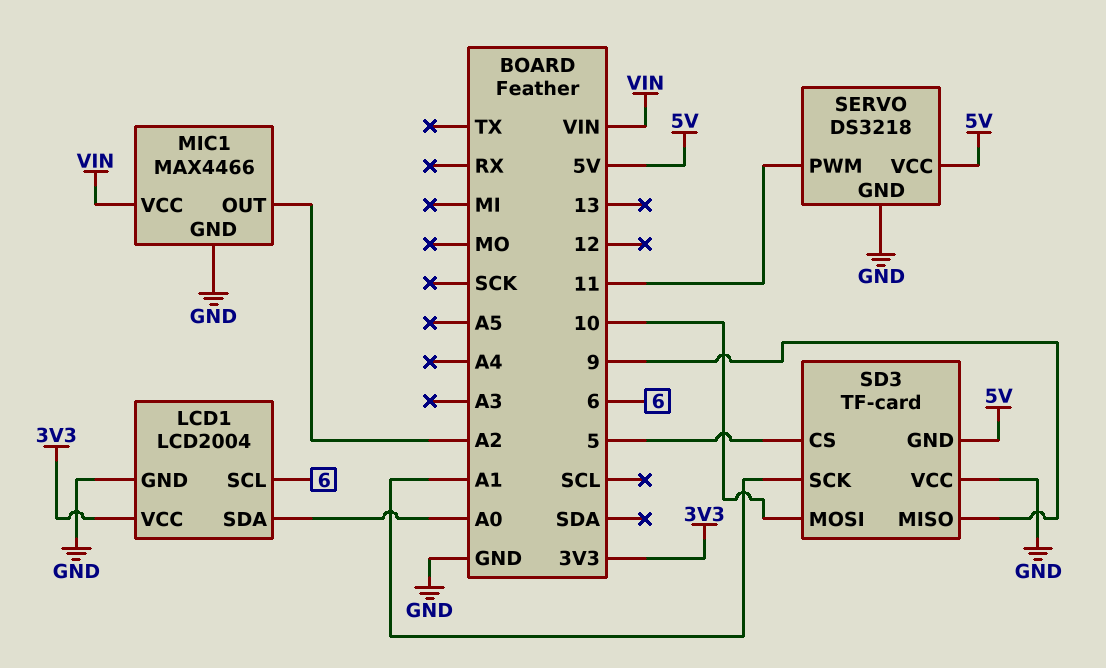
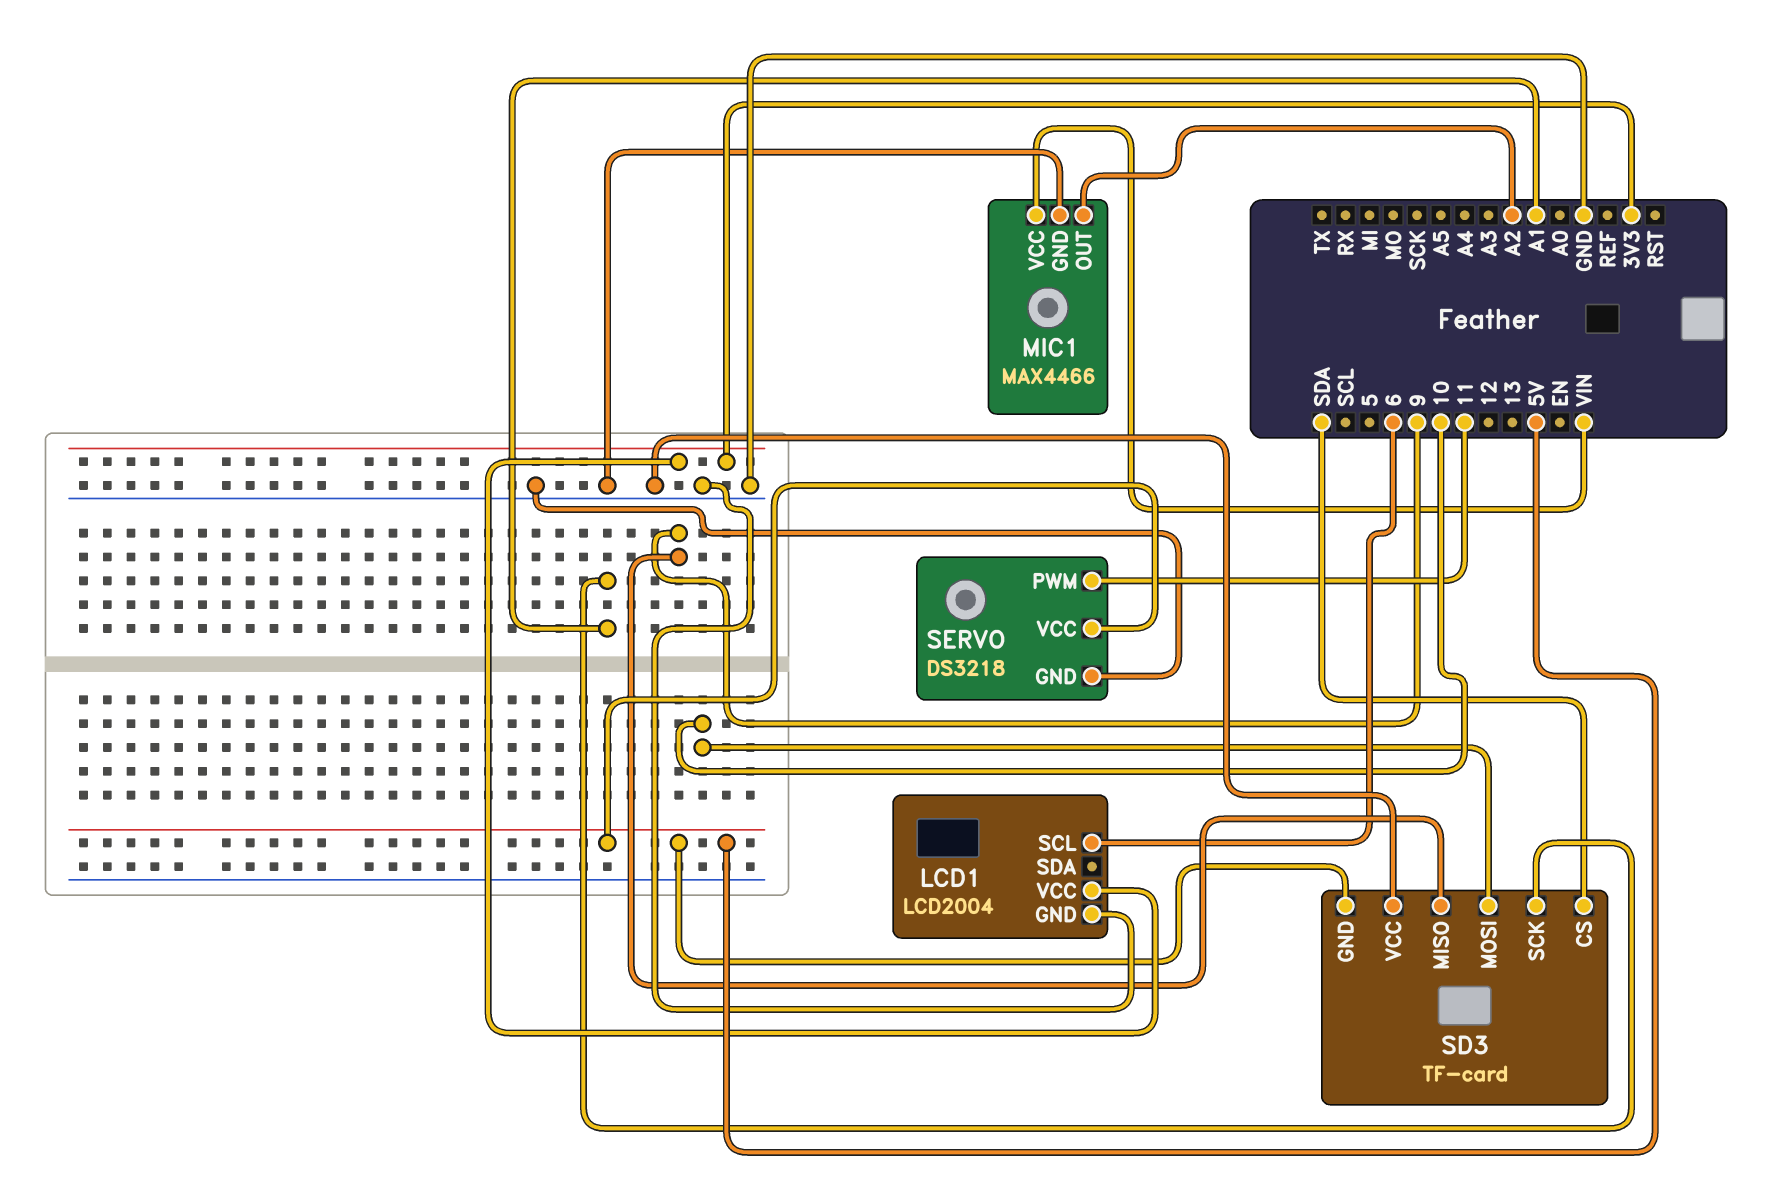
LCD1 pin SDA: A0 -> none
SD3 pin CS: 5 -> SDA

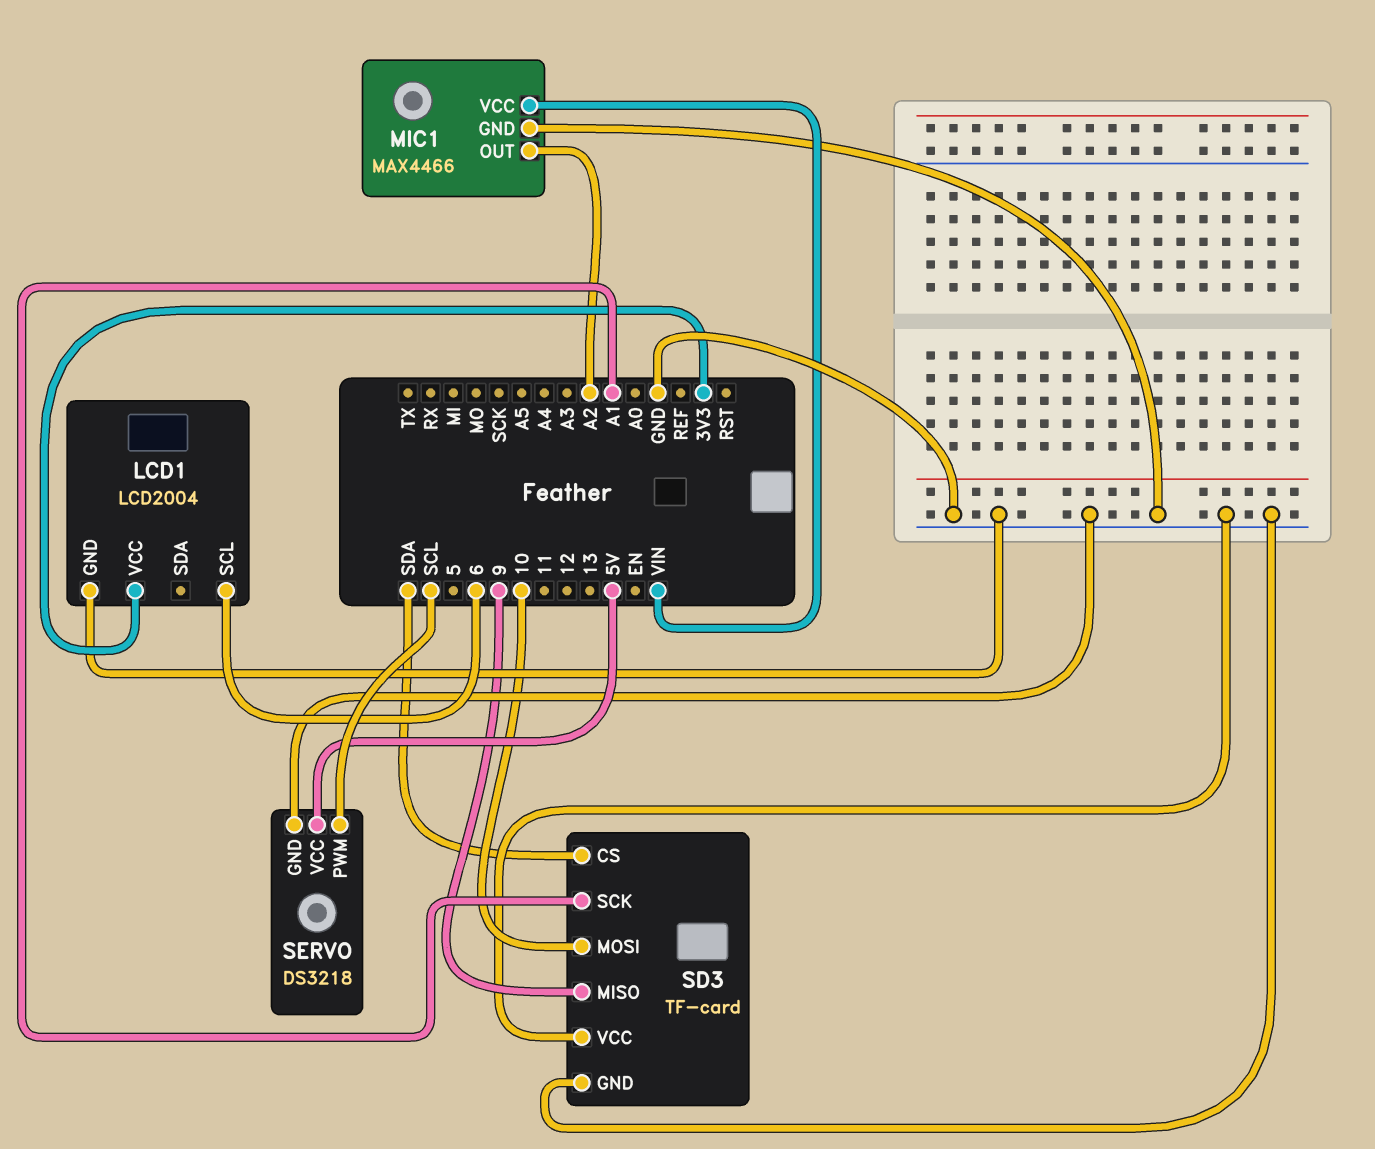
SD3 pin GND: 5V -> GND
SERVO pin PWM: 11 -> SCL

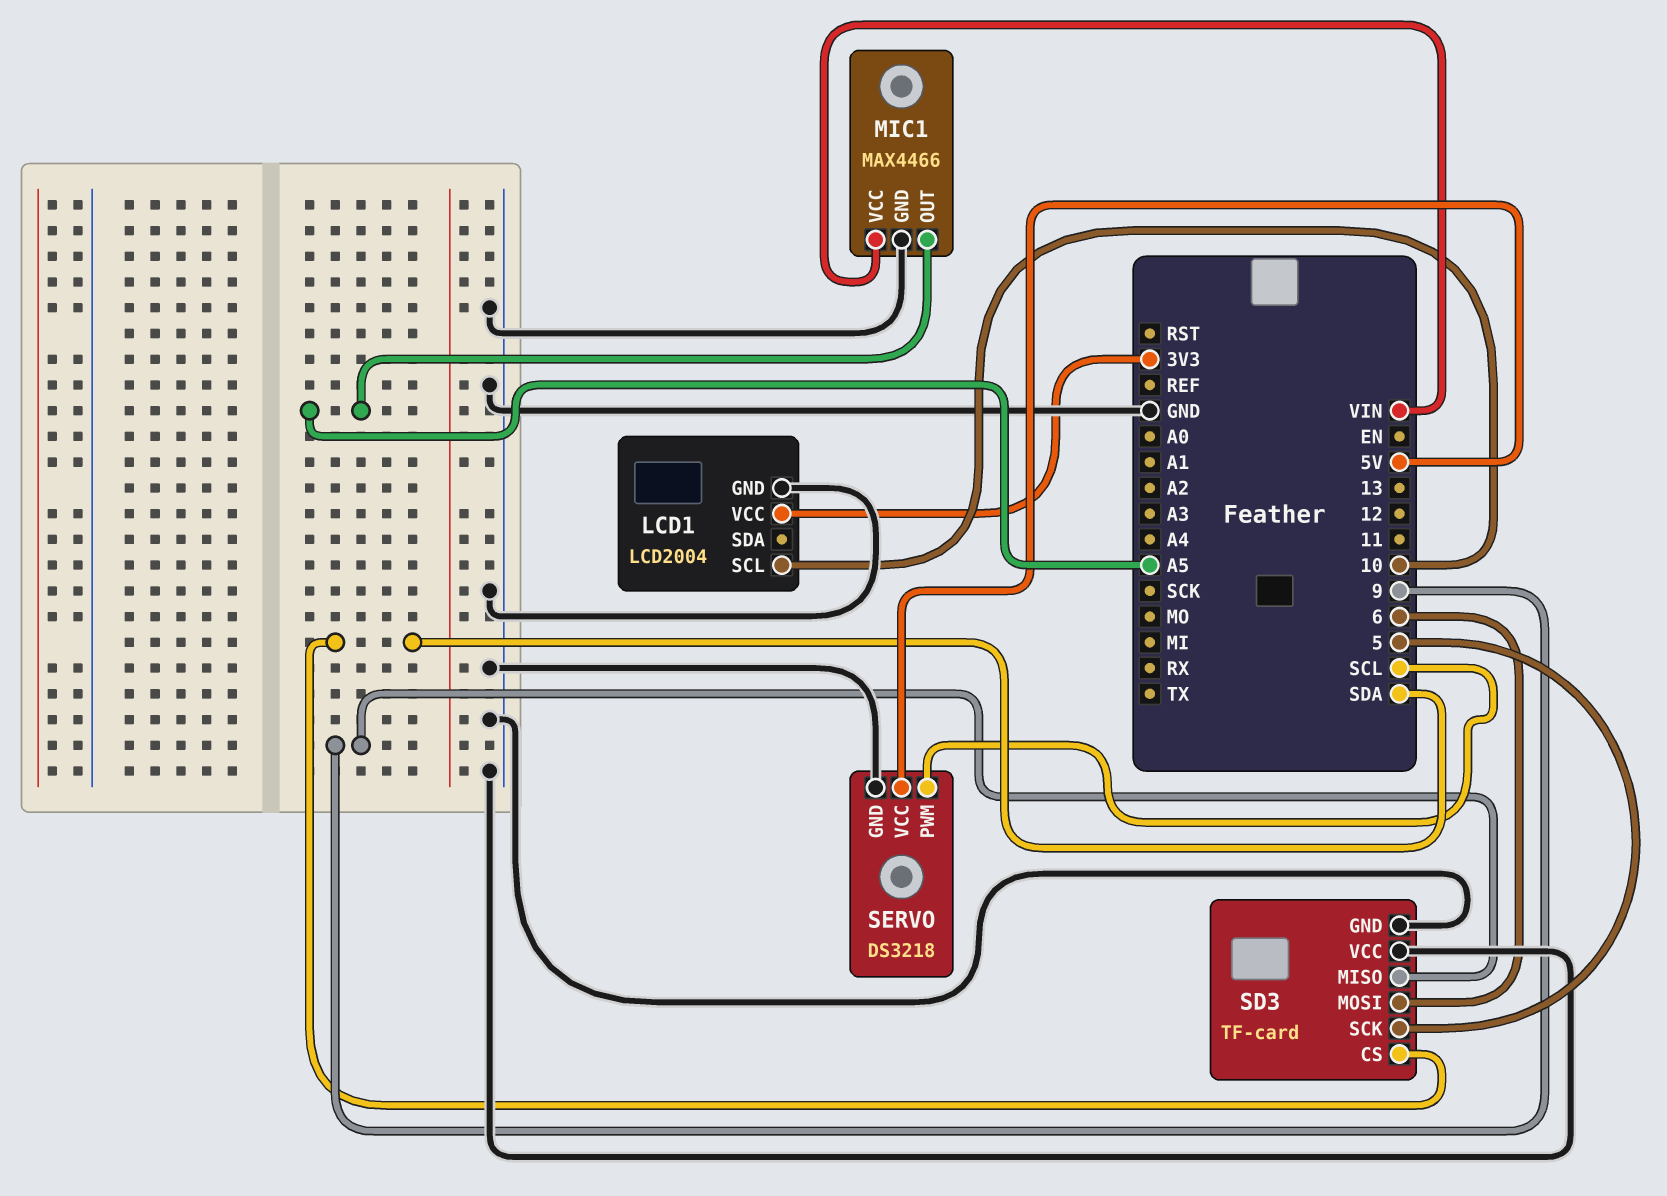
LCD1 pin SCL: 6 -> 10
MIC1 pin OUT: A2 -> A5
SD3 pin MOSI: 10 -> 6
SD3 pin SCK: A1 -> 5

